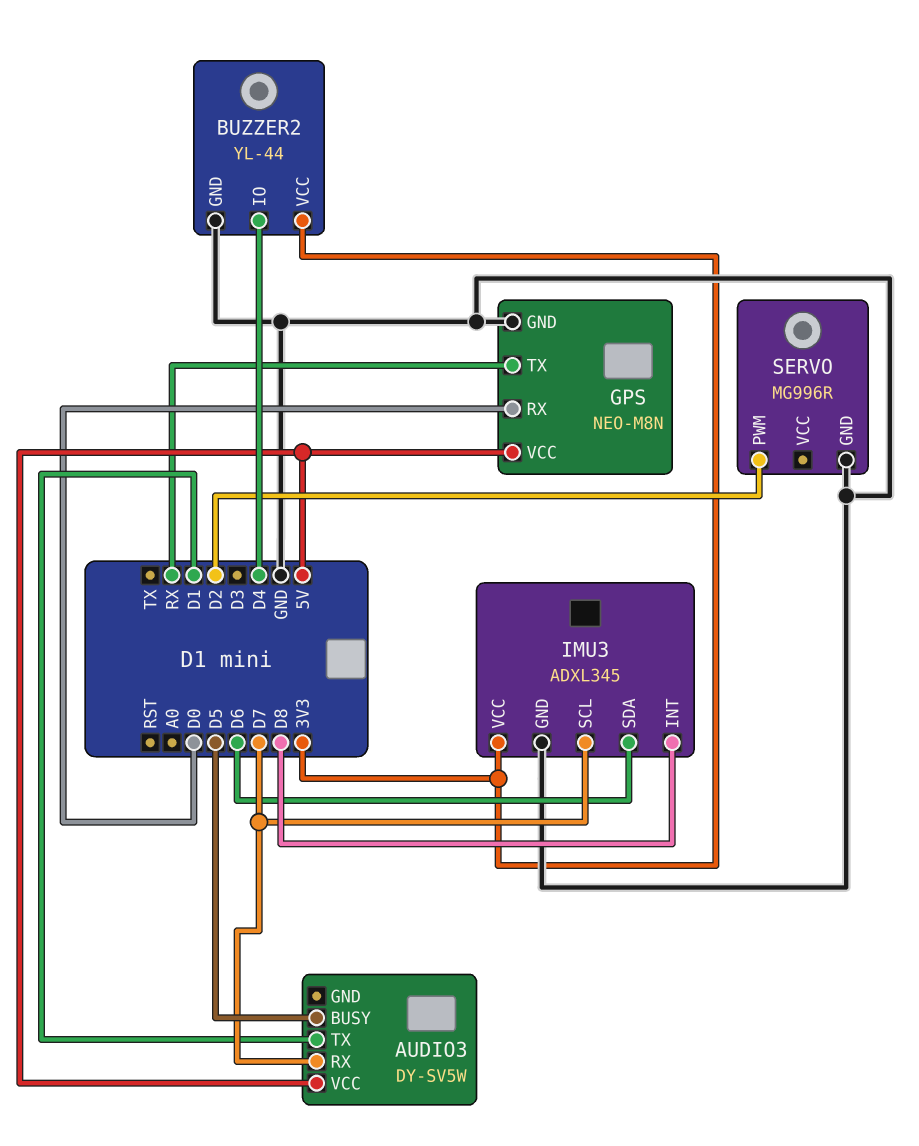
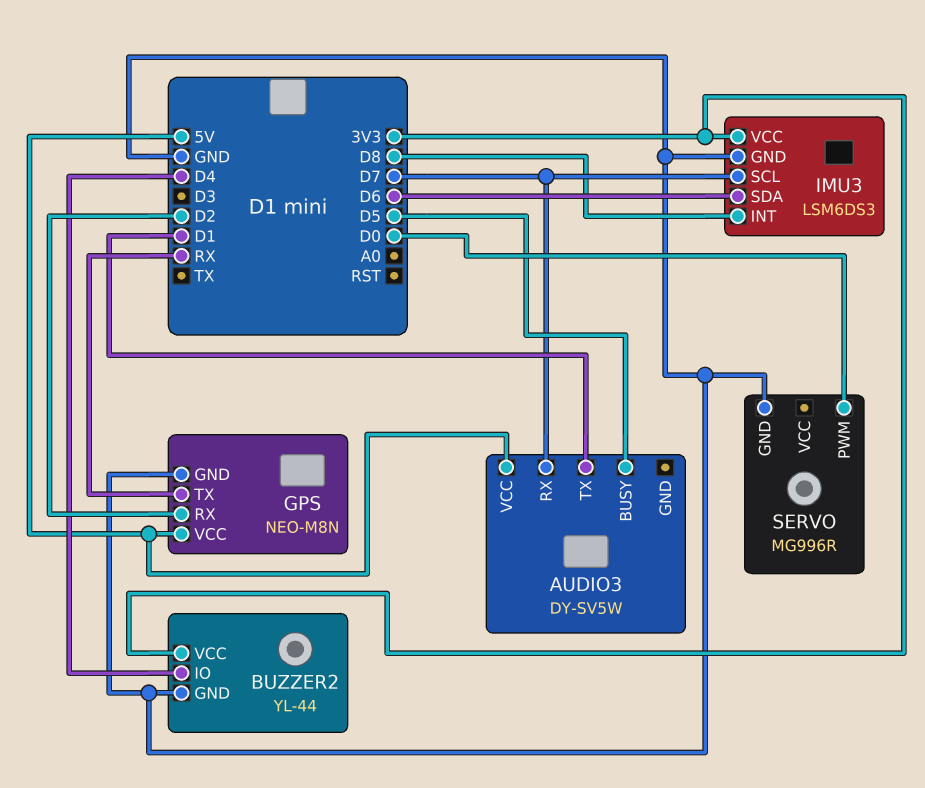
GPS pin RX: D0 -> D2
IMU3: ADXL345 -> LSM6DS3
SERVO pin PWM: D2 -> D0

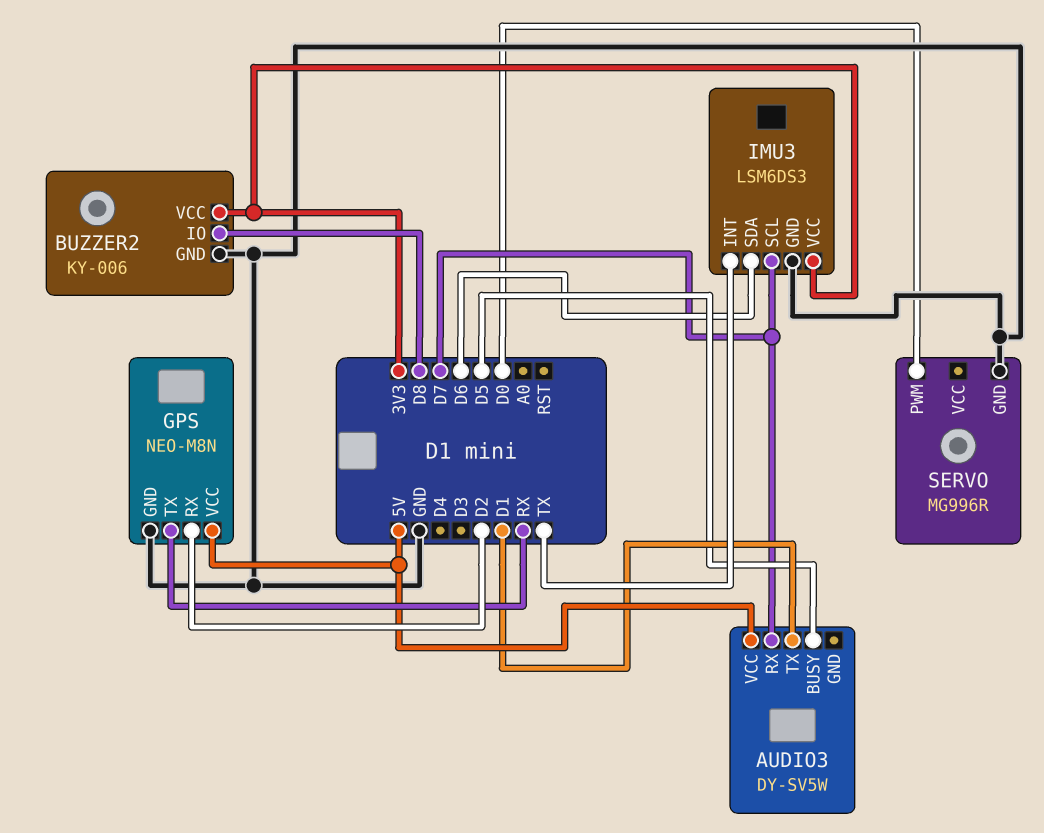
BUZZER2: YL-44 -> KY-006
BUZZER2 pin IO: D4 -> D8
IMU3 pin INT: D8 -> TX

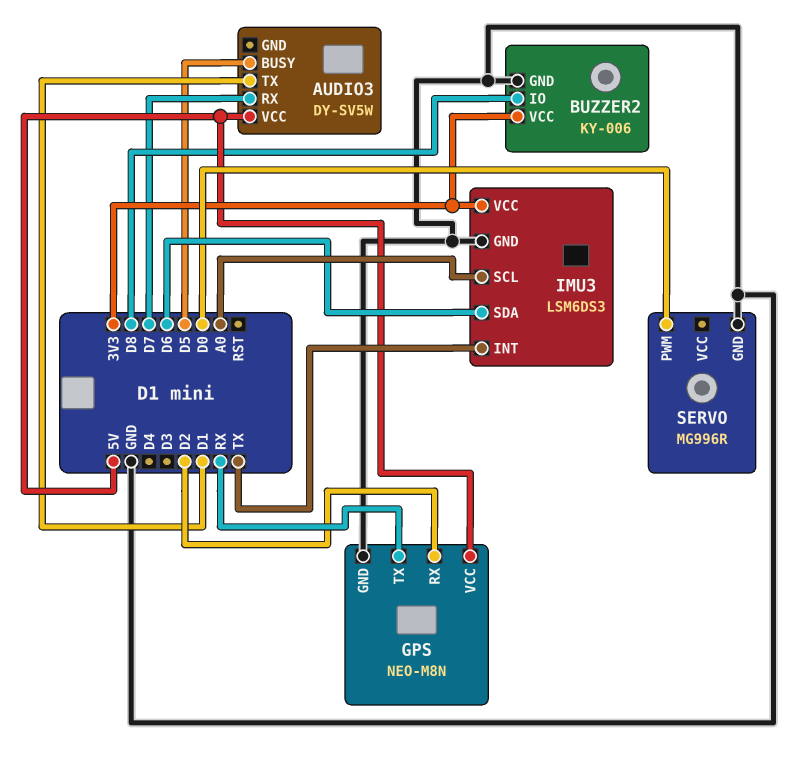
IMU3 pin SCL: D7 -> A0

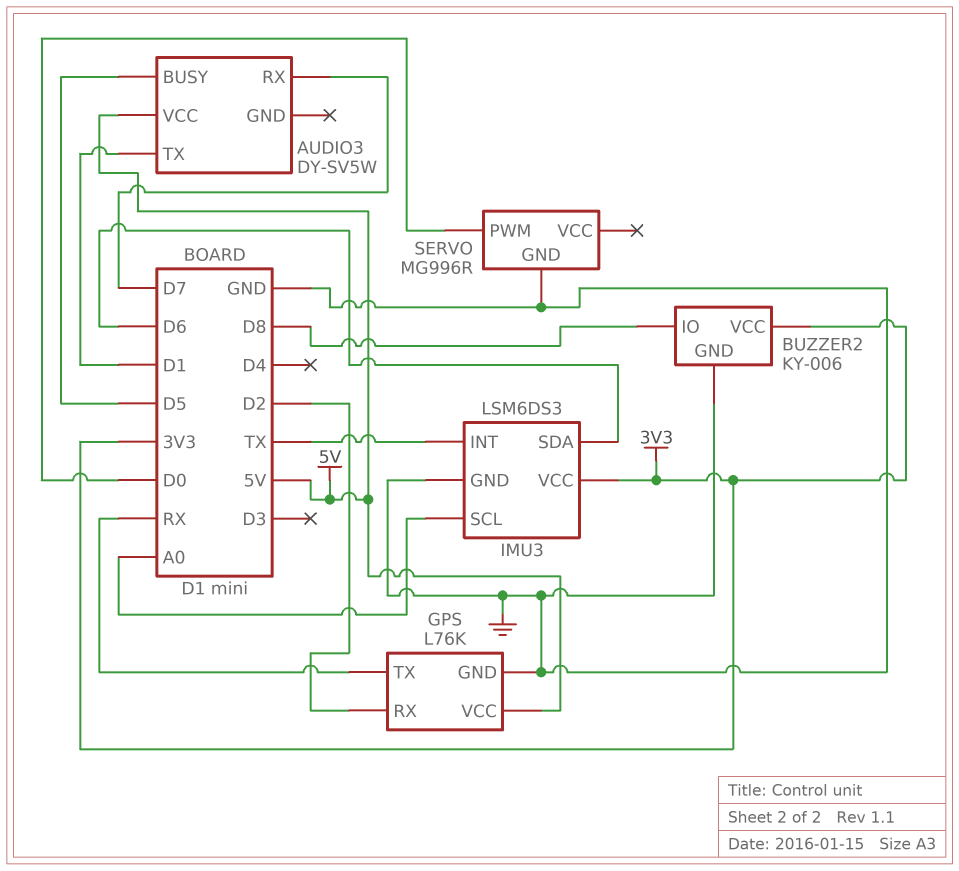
GPS: NEO-M8N -> L76K

